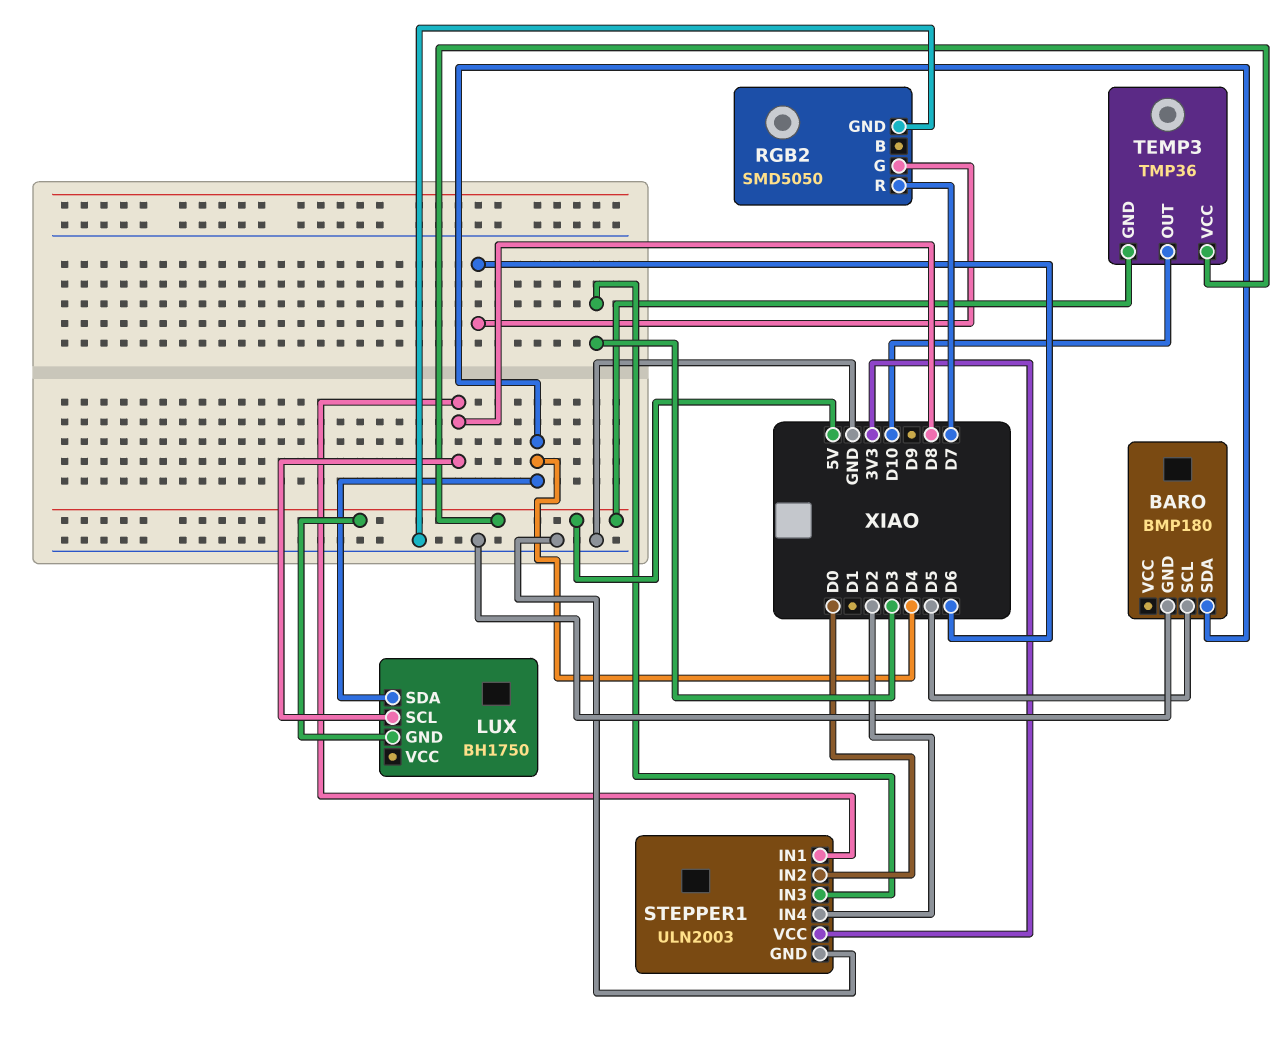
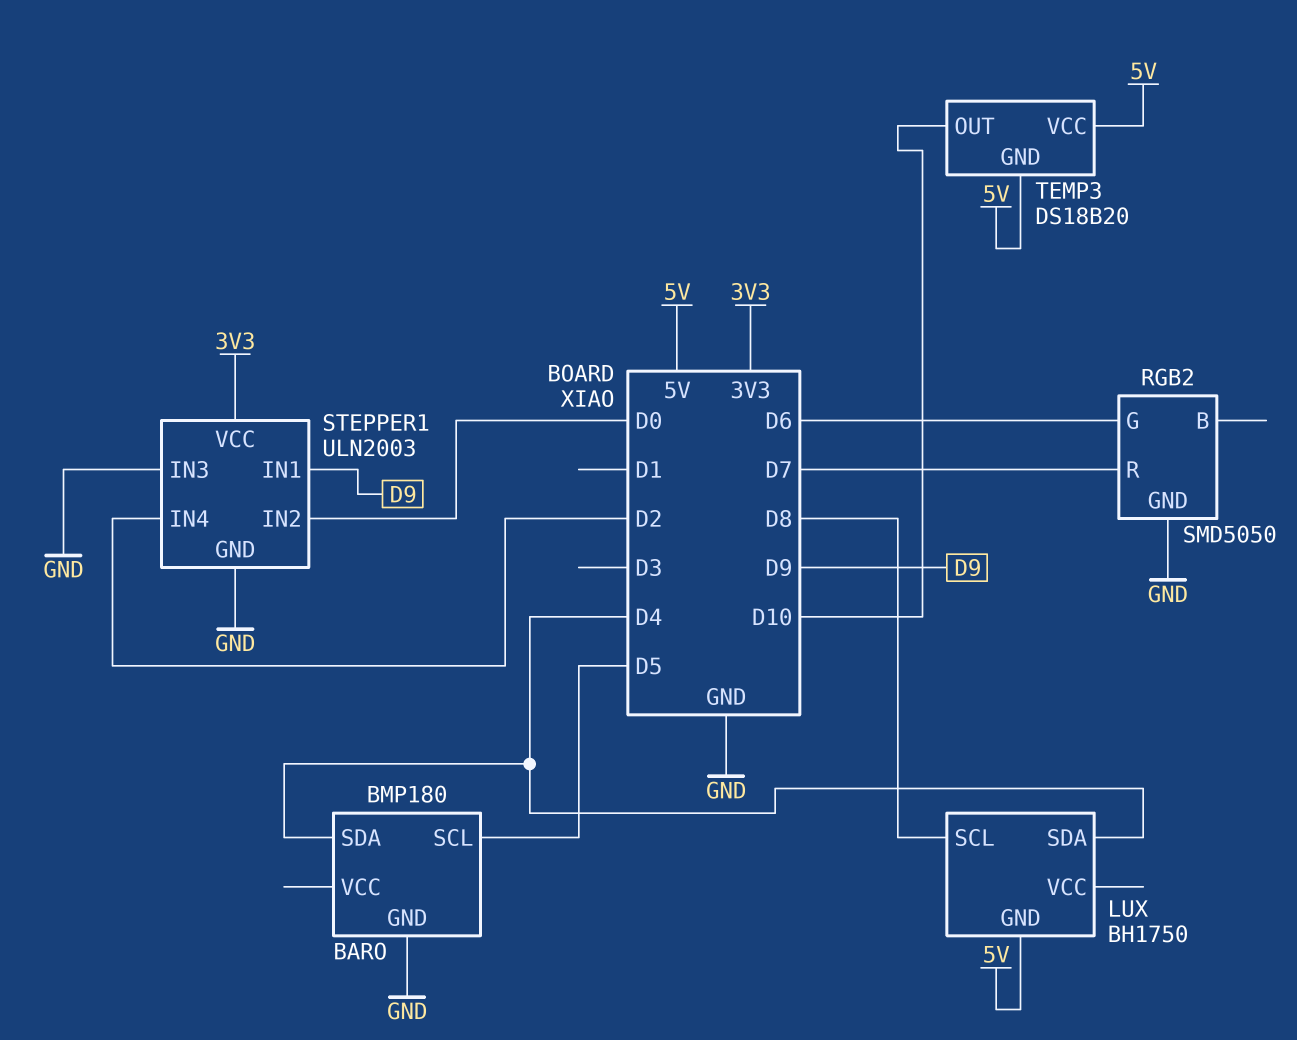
STEPPER1 pin IN1: D8 -> D9
STEPPER1 pin IN3: D3 -> GND
TEMP3: TMP36 -> DS18B20

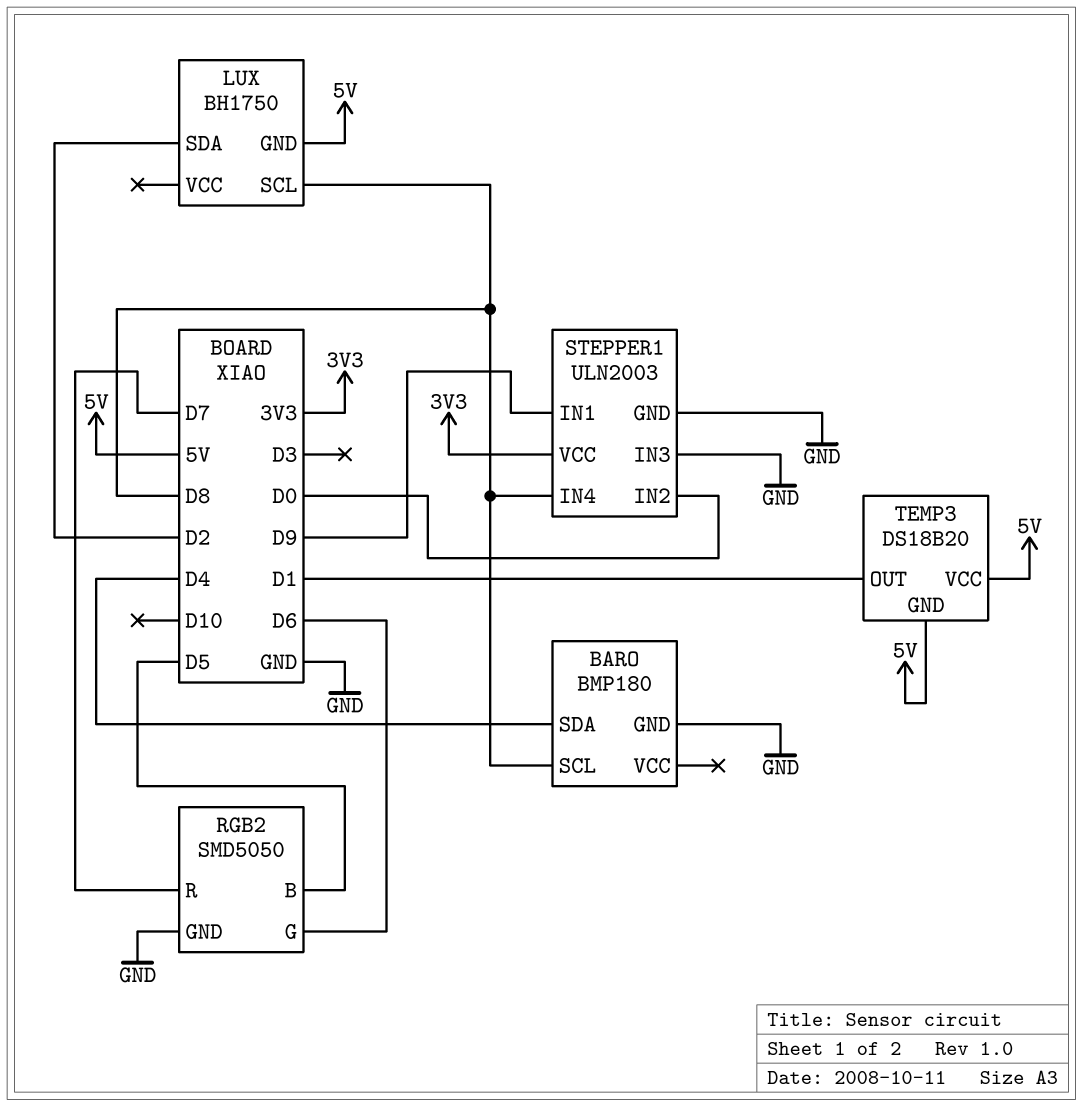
BARO pin SCL: D5 -> D8
LUX pin SDA: D4 -> D2
RGB2 pin B: none -> D5
STEPPER1 pin IN4: D2 -> D8
TEMP3 pin OUT: D10 -> D1

